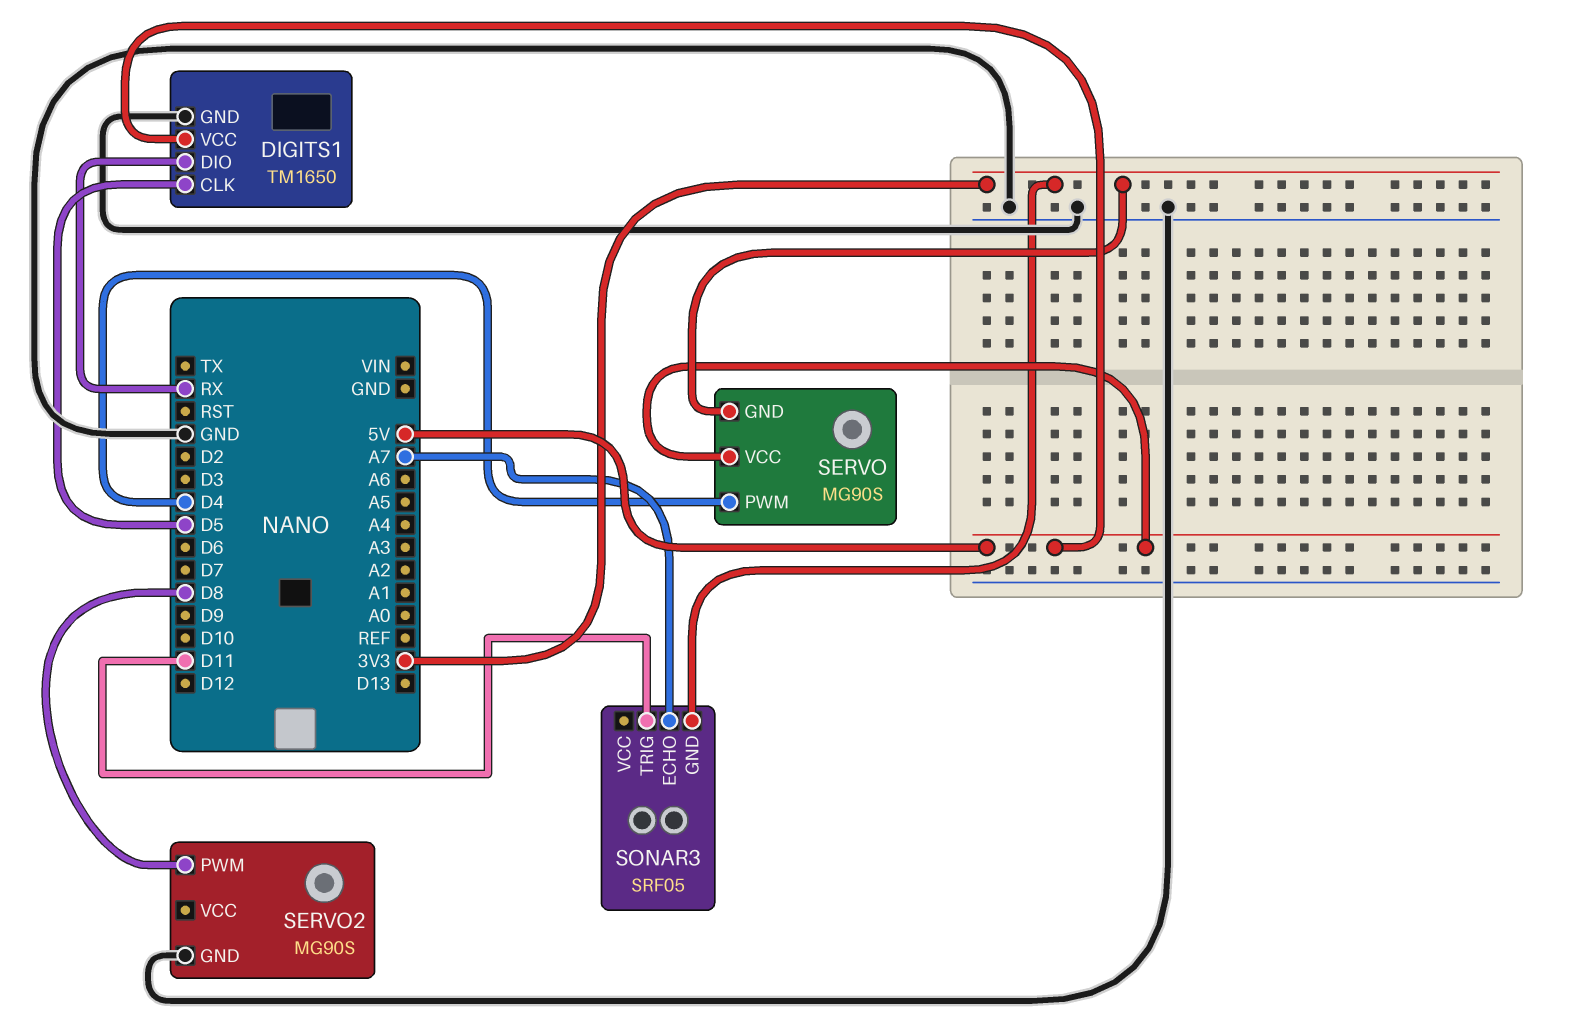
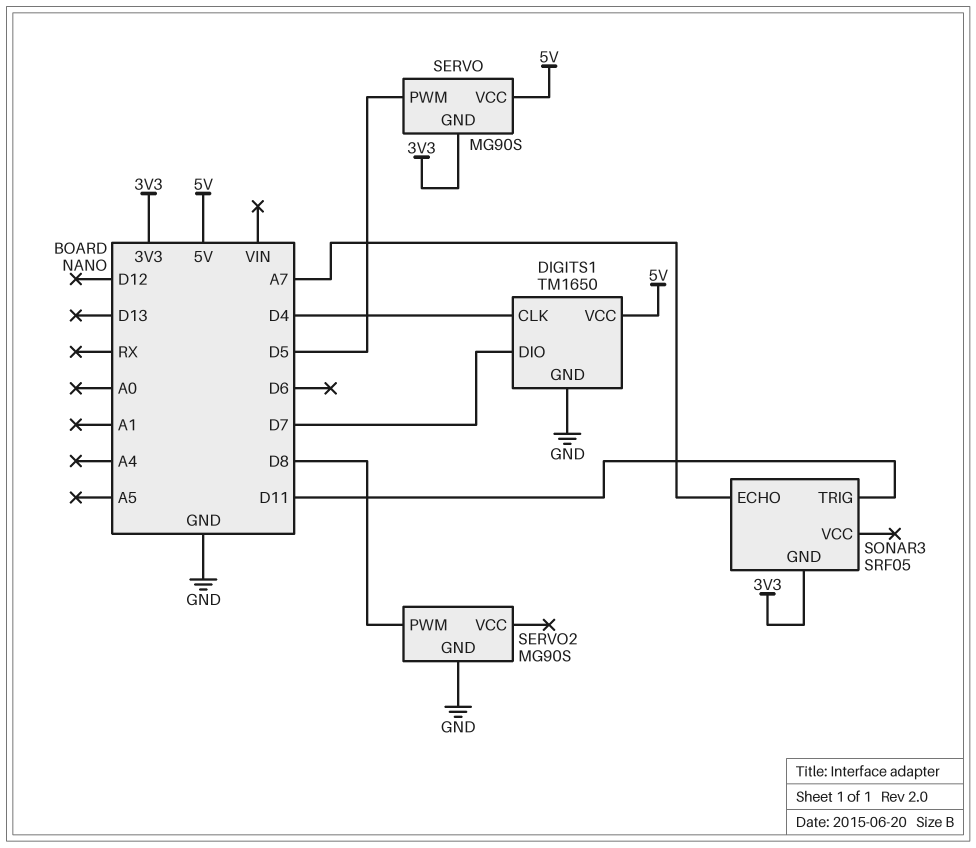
DIGITS1 pin CLK: D5 -> D4
DIGITS1 pin DIO: RX -> D7
SERVO pin PWM: D4 -> D5

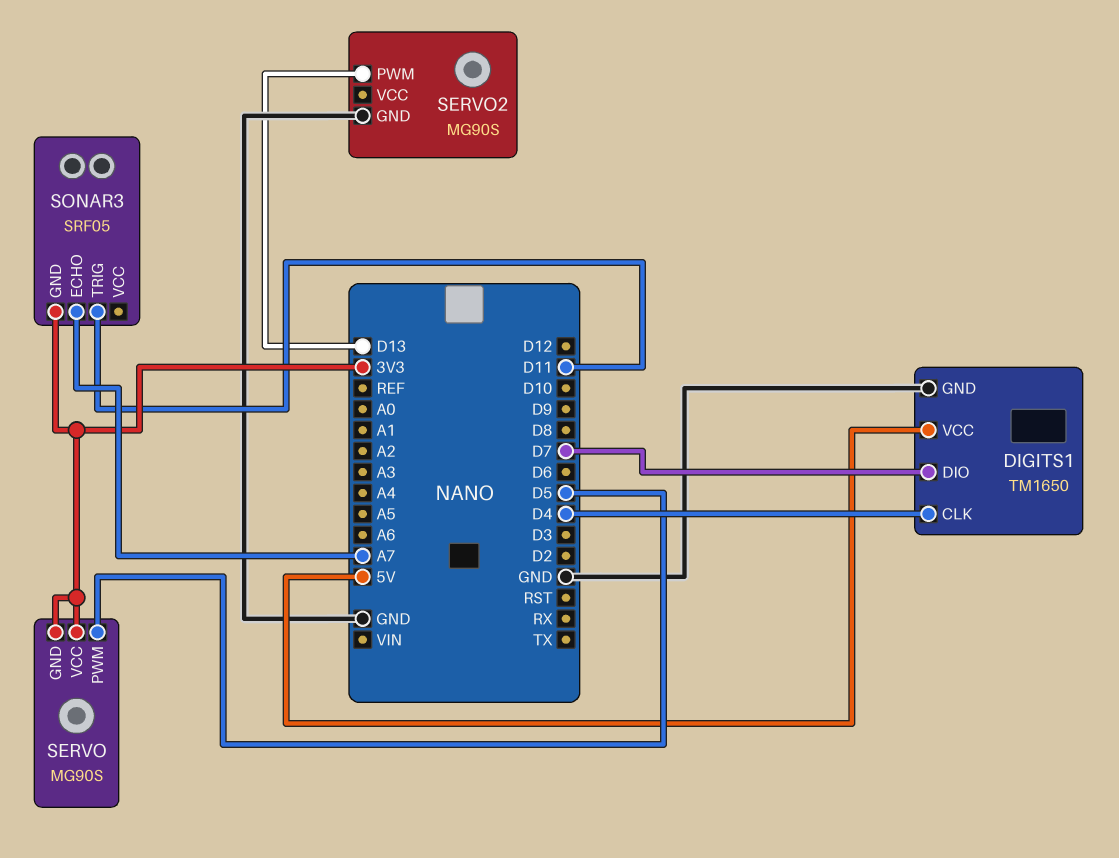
SERVO pin VCC: 5V -> 3V3
SERVO2 pin PWM: D8 -> D13

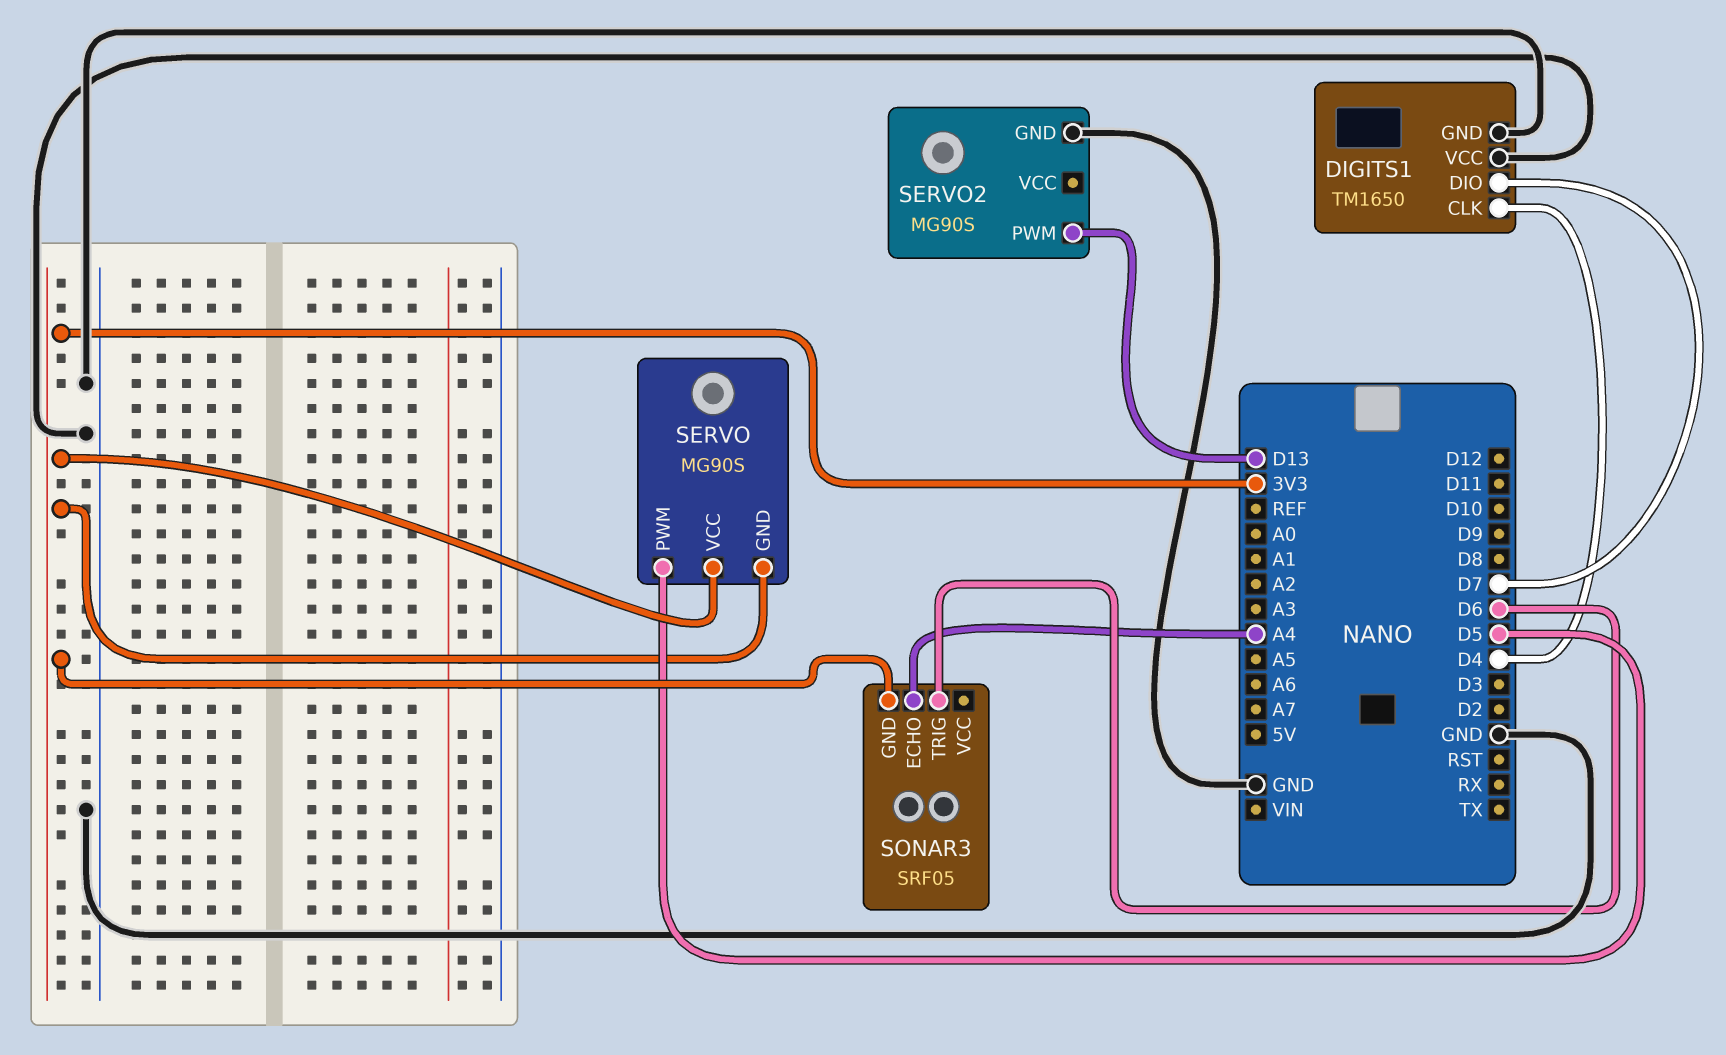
DIGITS1 pin VCC: 5V -> GND
SONAR3 pin ECHO: A7 -> A4
SONAR3 pin TRIG: D11 -> D6

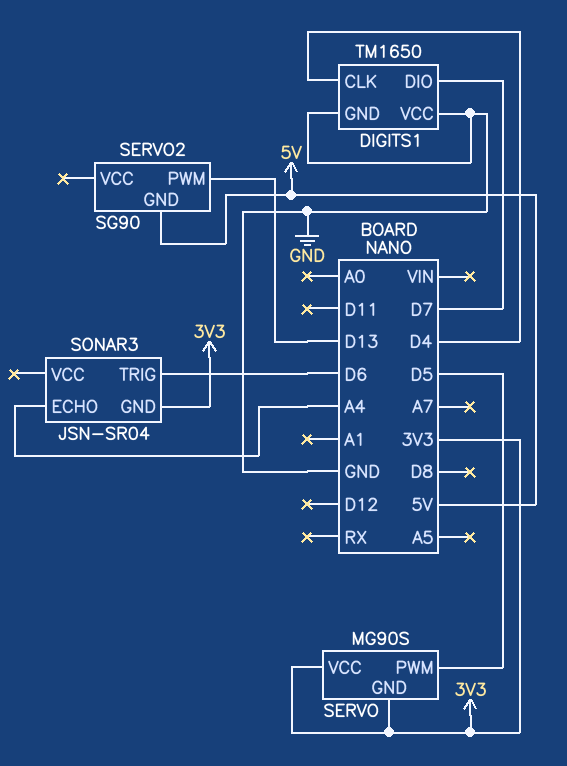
SERVO2: MG90S -> SG90
SERVO2 pin GND: GND -> 5V
SONAR3: SRF05 -> JSN-SR04

